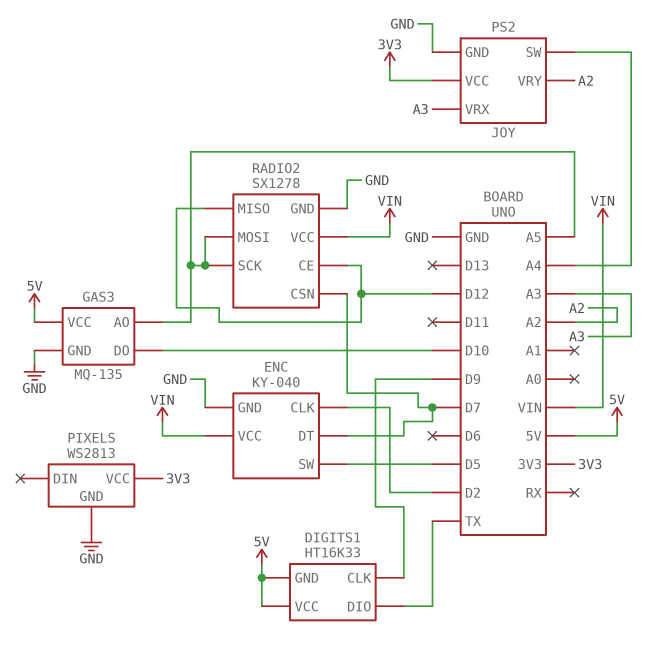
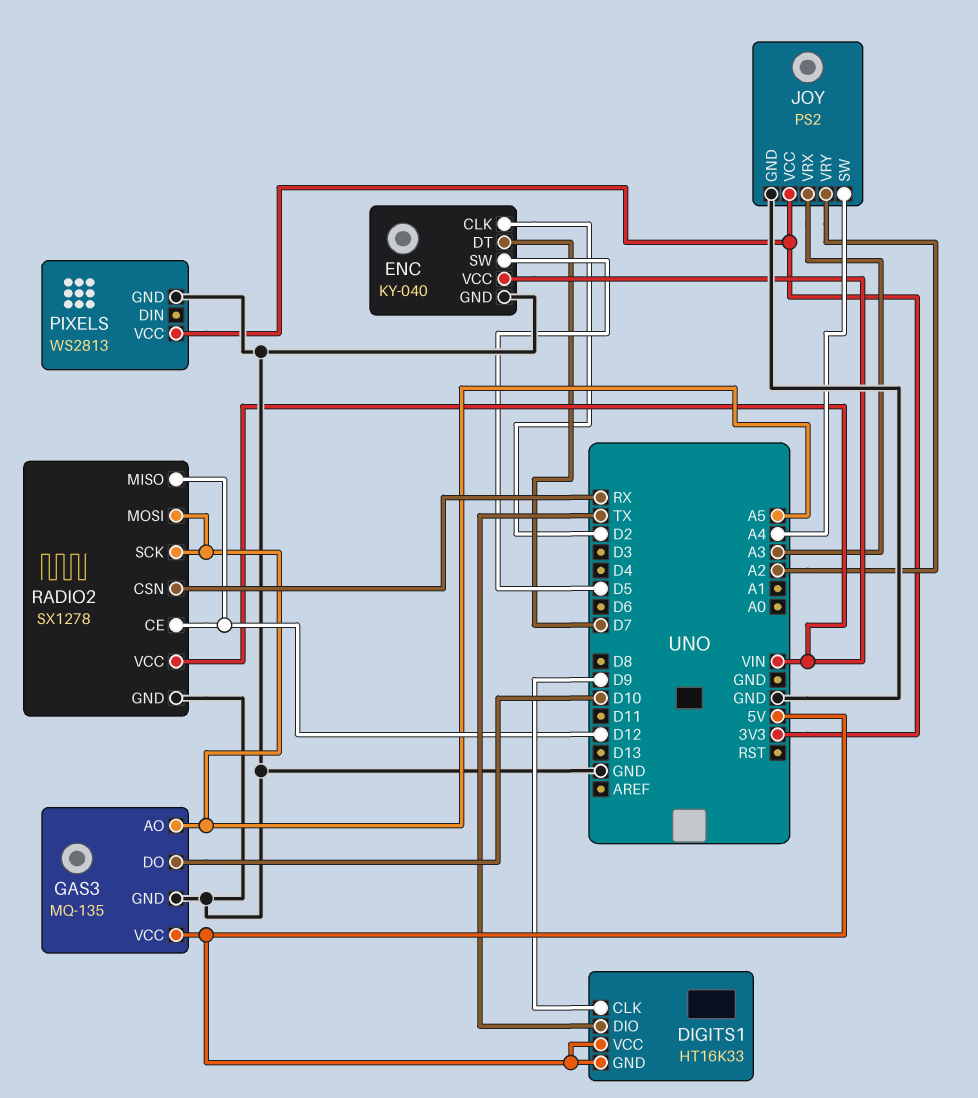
RADIO2 pin CSN: D7 -> RX

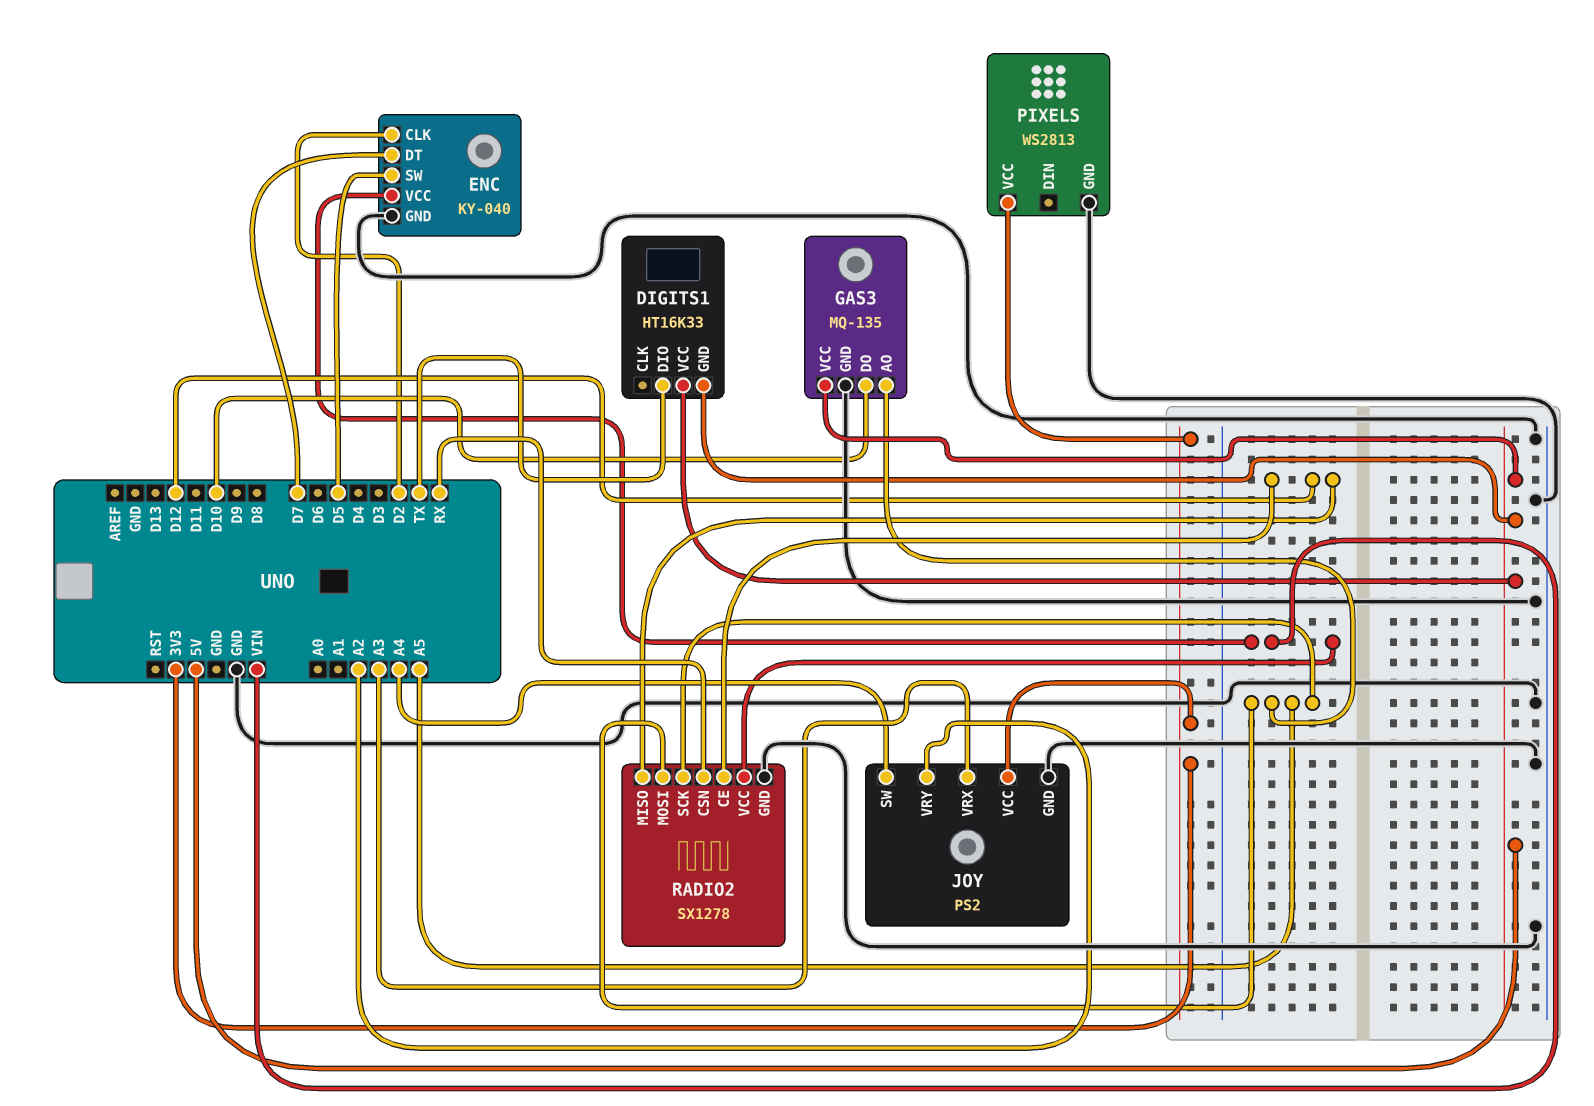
DIGITS1 pin CLK: D9 -> none

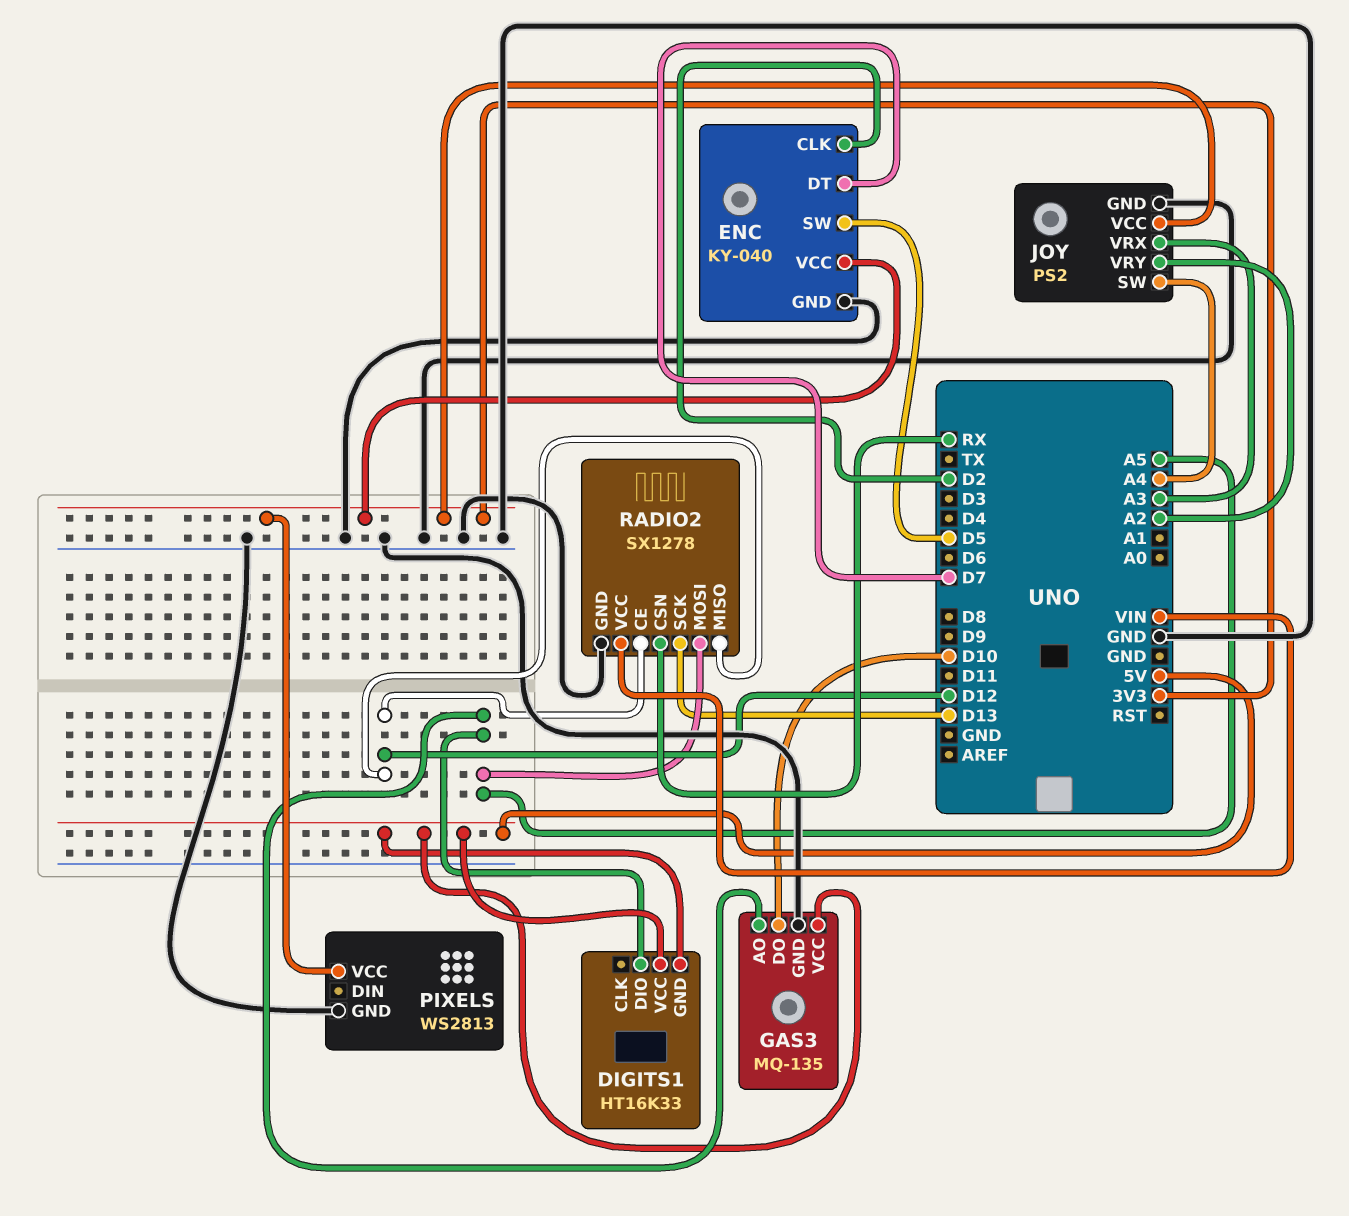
DIGITS1 pin DIO: TX -> A5
ENC pin VCC: VIN -> 3V3
RADIO2 pin SCK: A5 -> D13

